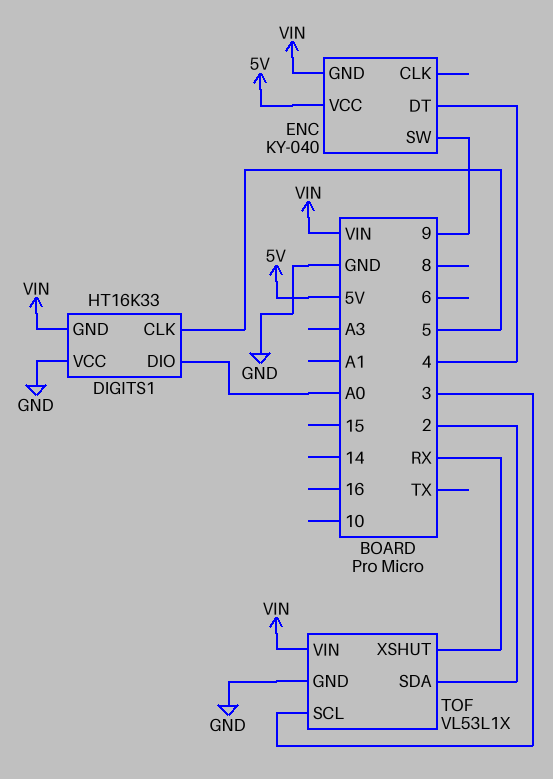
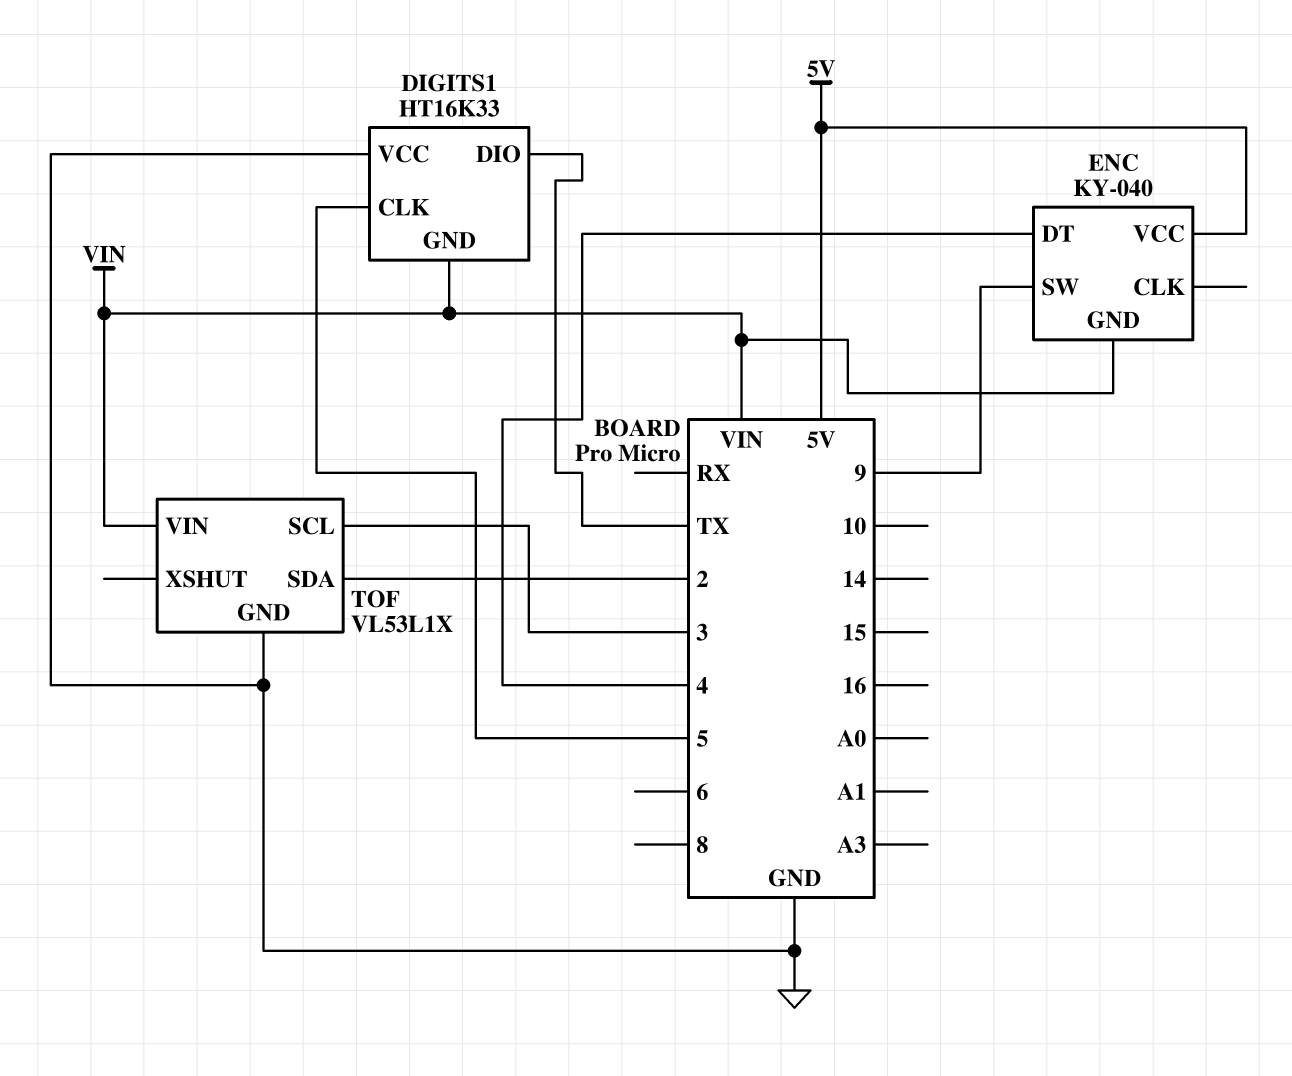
DIGITS1 pin DIO: A0 -> TX
TOF pin XSHUT: RX -> none

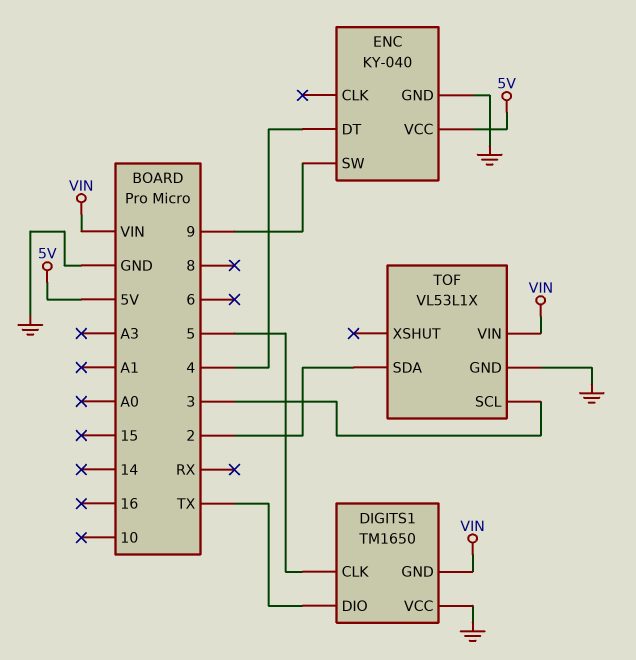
DIGITS1: HT16K33 -> TM1650
ENC pin GND: VIN -> GND

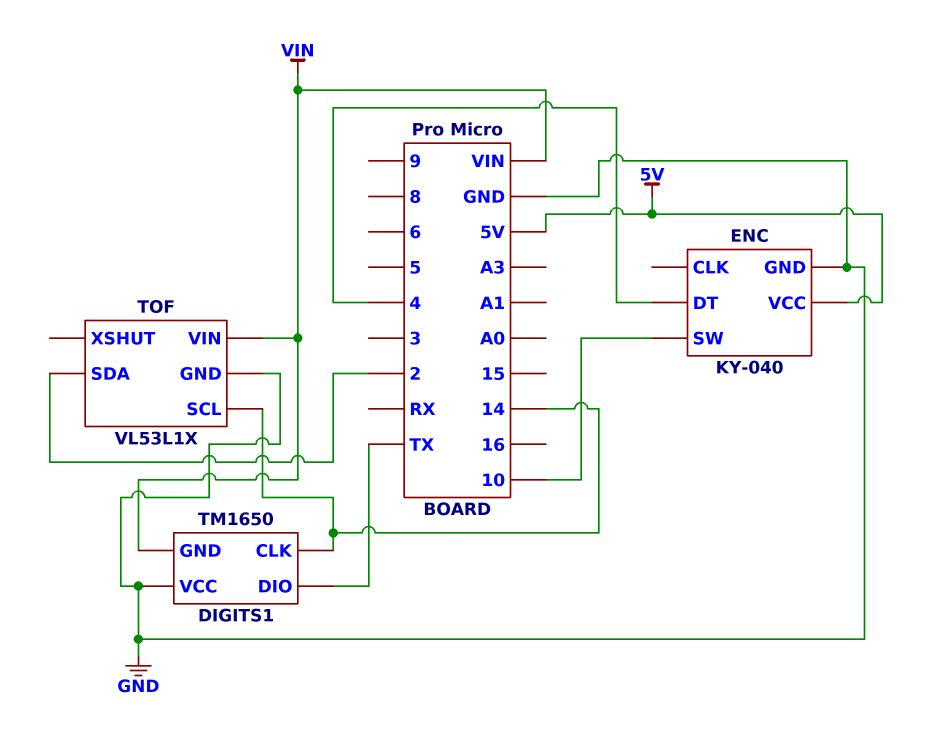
DIGITS1 pin CLK: 5 -> 14
ENC pin SW: 9 -> 10
TOF pin SCL: 3 -> 14

